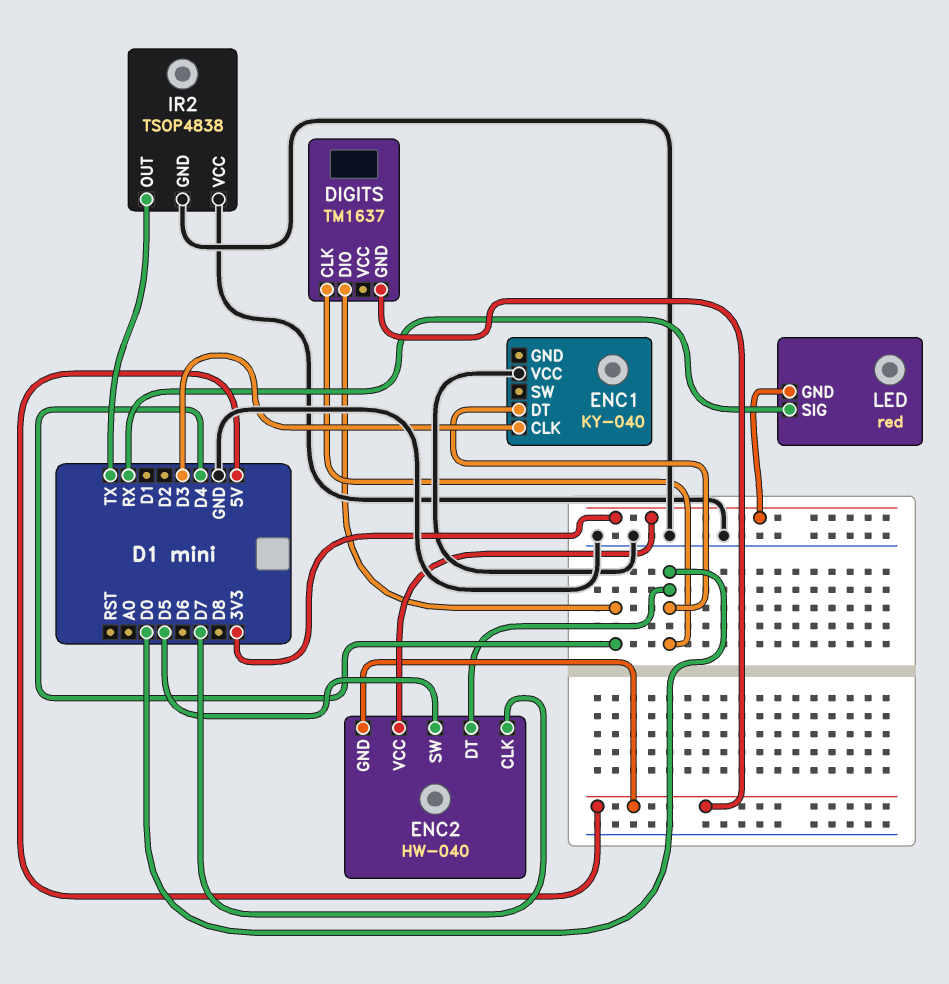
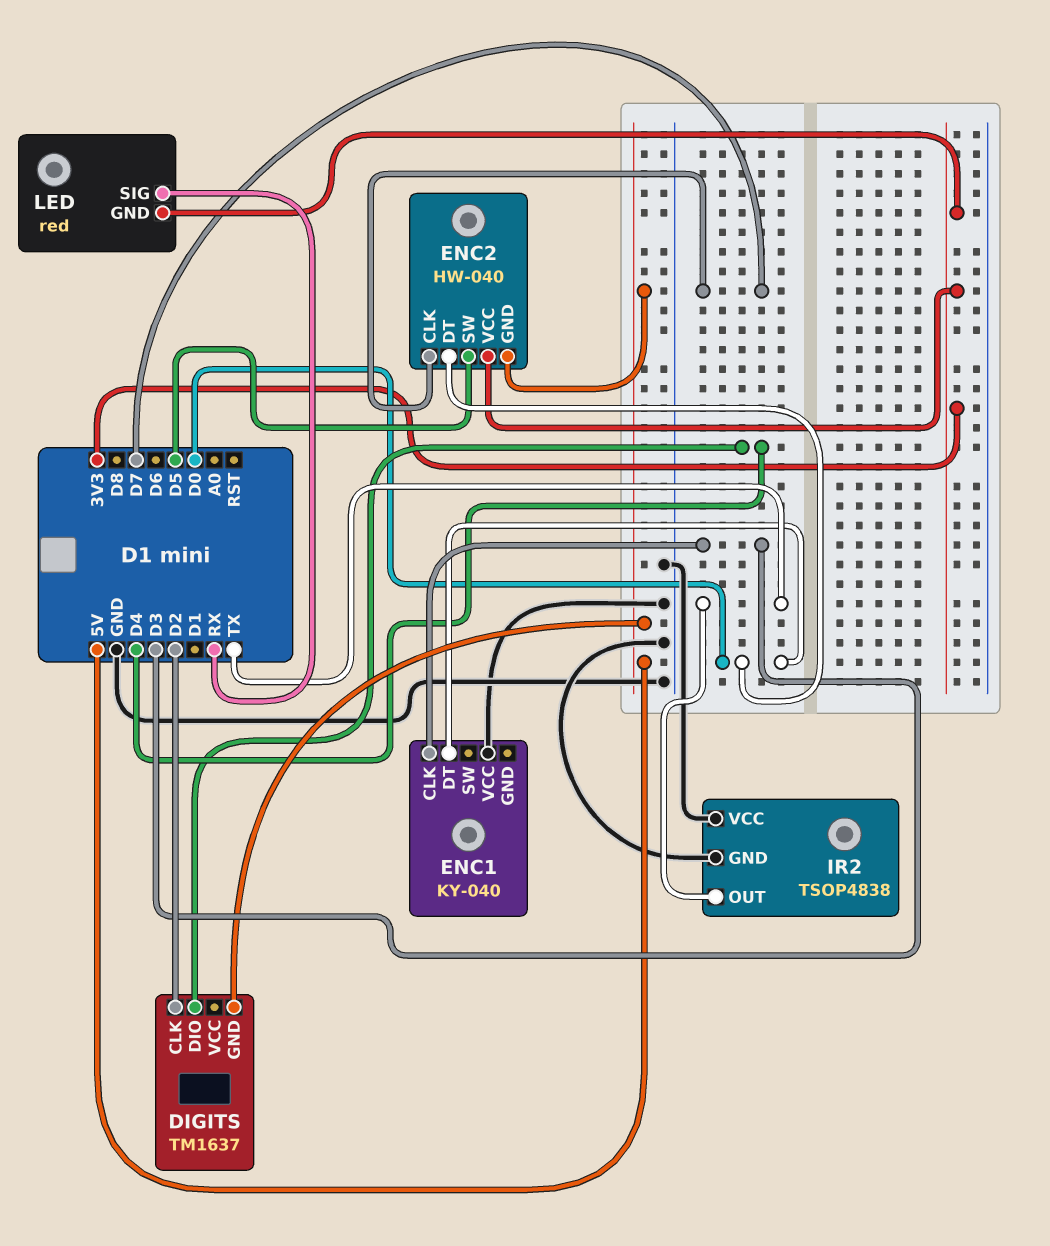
DIGITS pin CLK: D0 -> D2

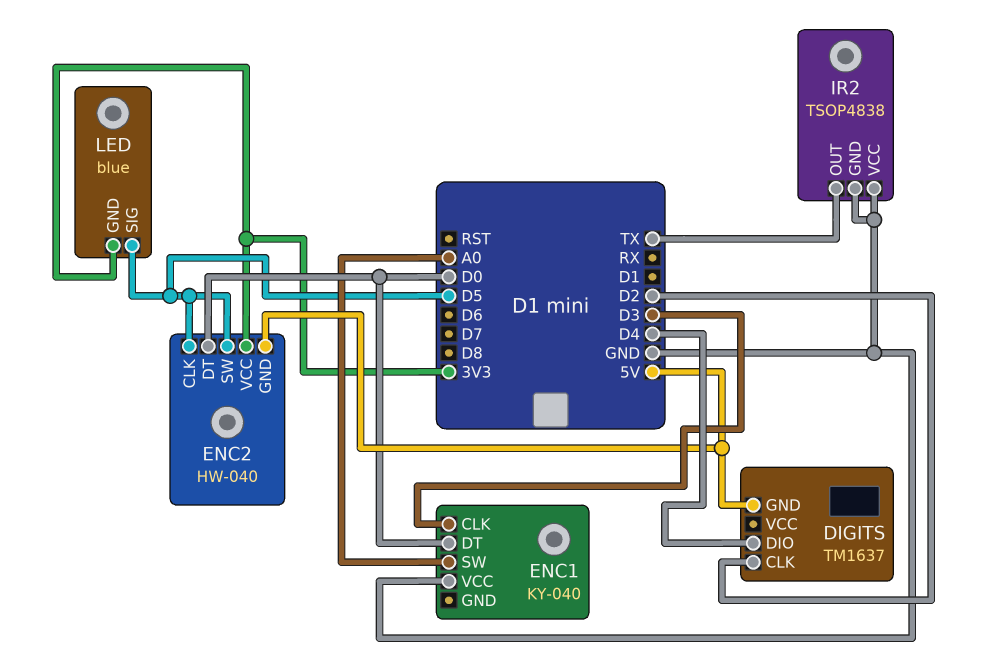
ENC1 pin SW: none -> A0
ENC2 pin CLK: D7 -> D5
LED: red -> blue
LED pin SIG: RX -> D5

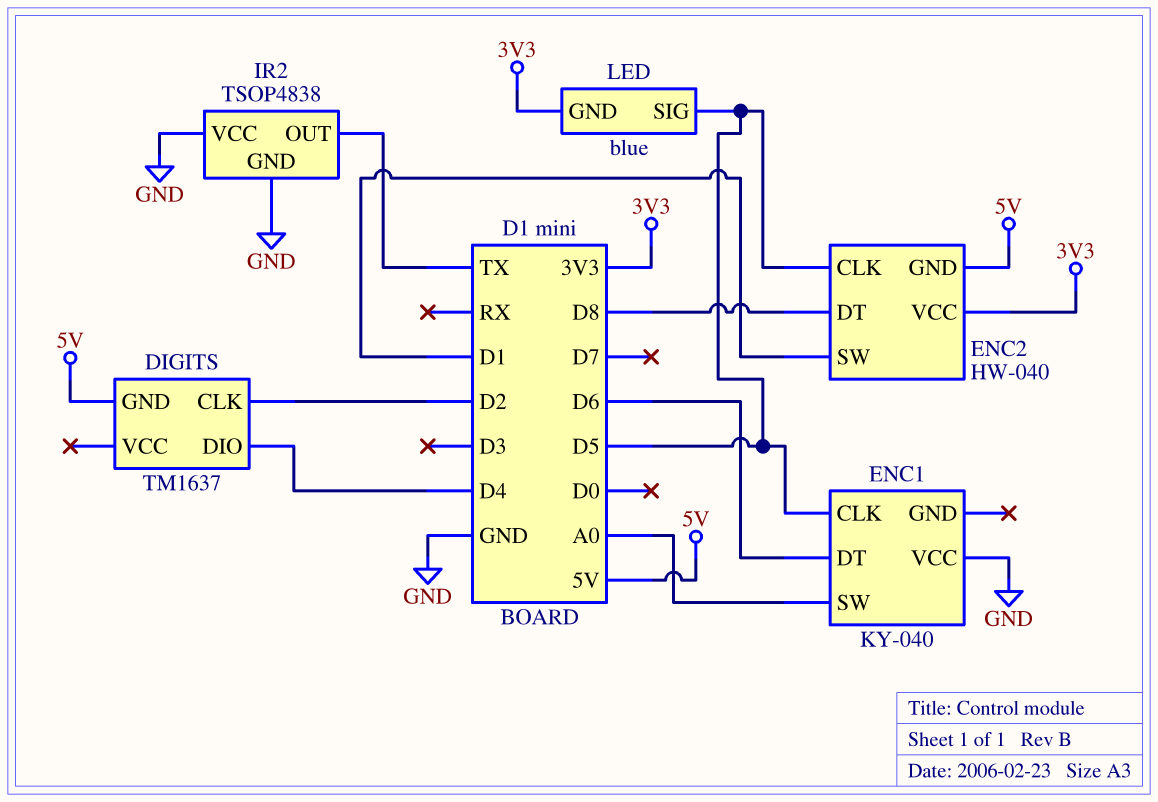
ENC1 pin CLK: D3 -> D5
ENC1 pin DT: D0 -> D6
ENC2 pin DT: D0 -> D8
ENC2 pin SW: D5 -> D1

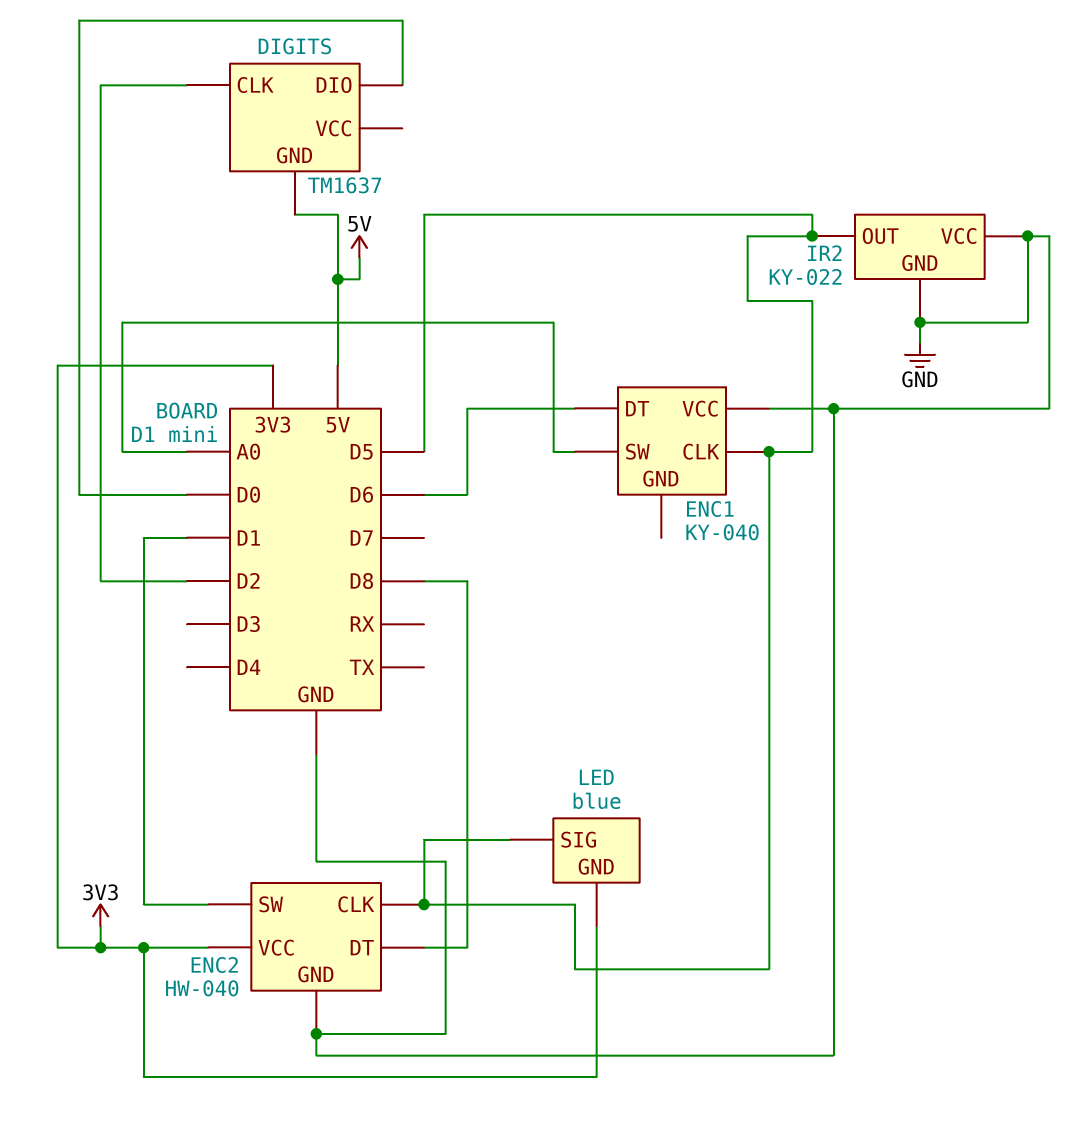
DIGITS pin DIO: D4 -> D0
ENC2 pin GND: 5V -> GND
IR2: TSOP4838 -> KY-022
IR2 pin OUT: TX -> D5

